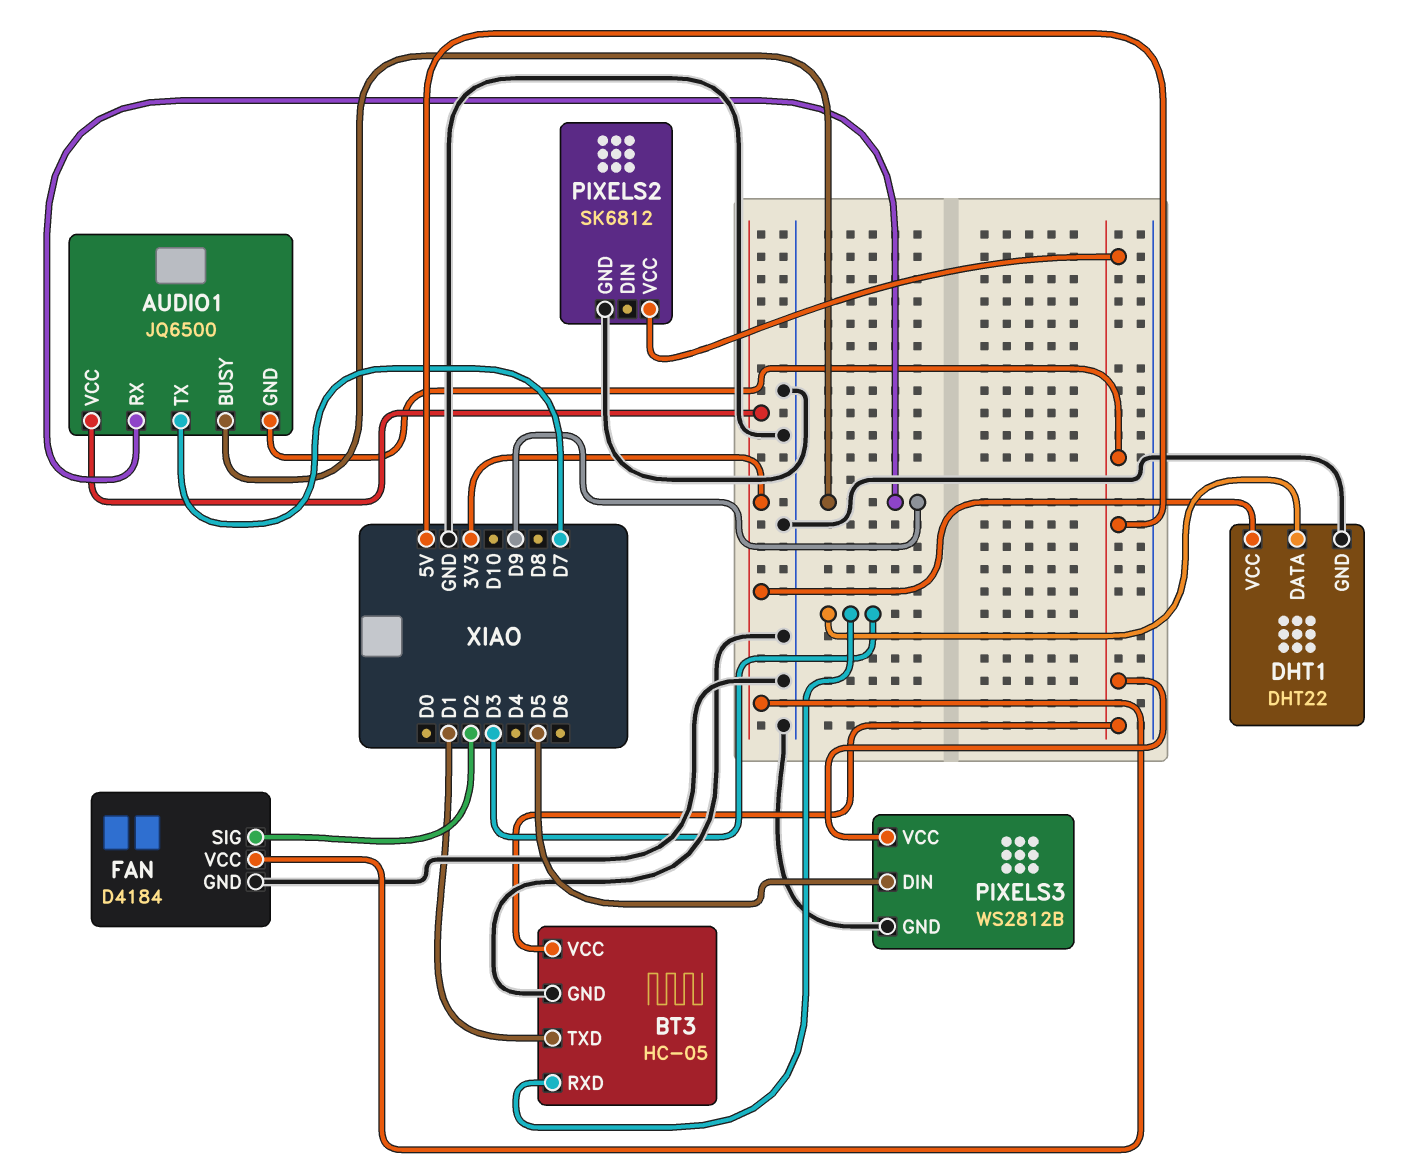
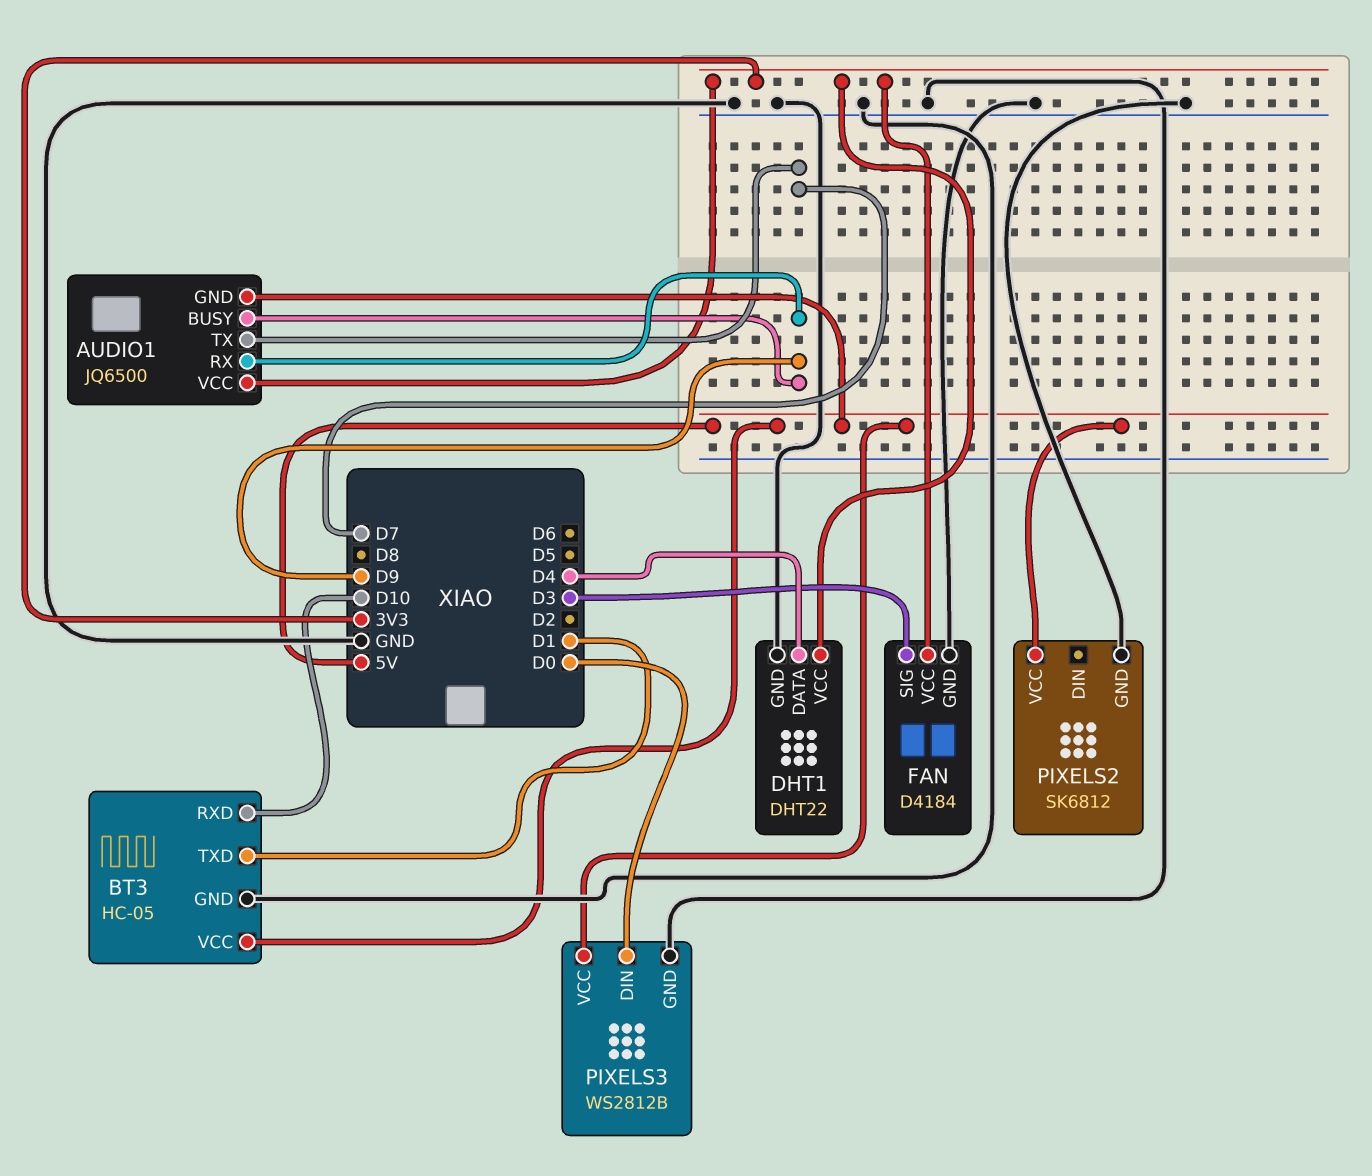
BT3 pin RXD: D3 -> D10
DHT1 pin DATA: D3 -> D4
FAN pin SIG: D2 -> D3
PIXELS3 pin DIN: D5 -> D0

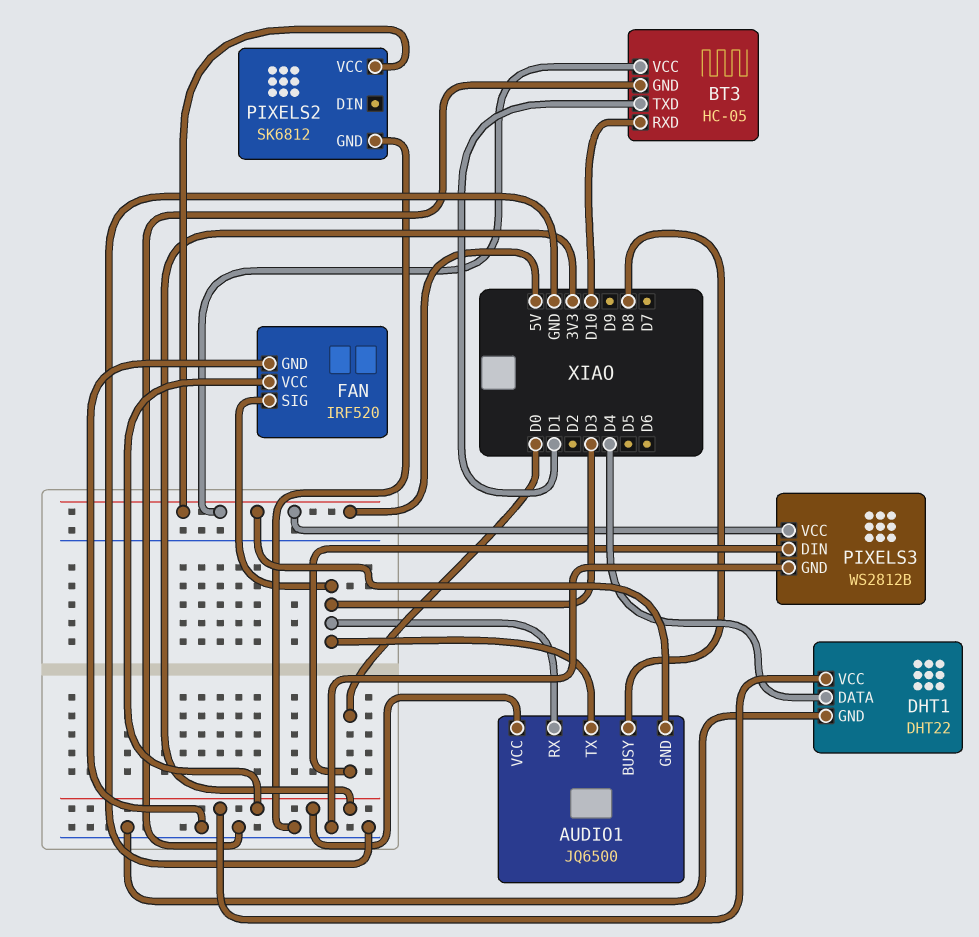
AUDIO1 pin BUSY: D9 -> D8
AUDIO1 pin RX: D9 -> D3
AUDIO1 pin TX: D7 -> D3
FAN: D4184 -> IRF520

